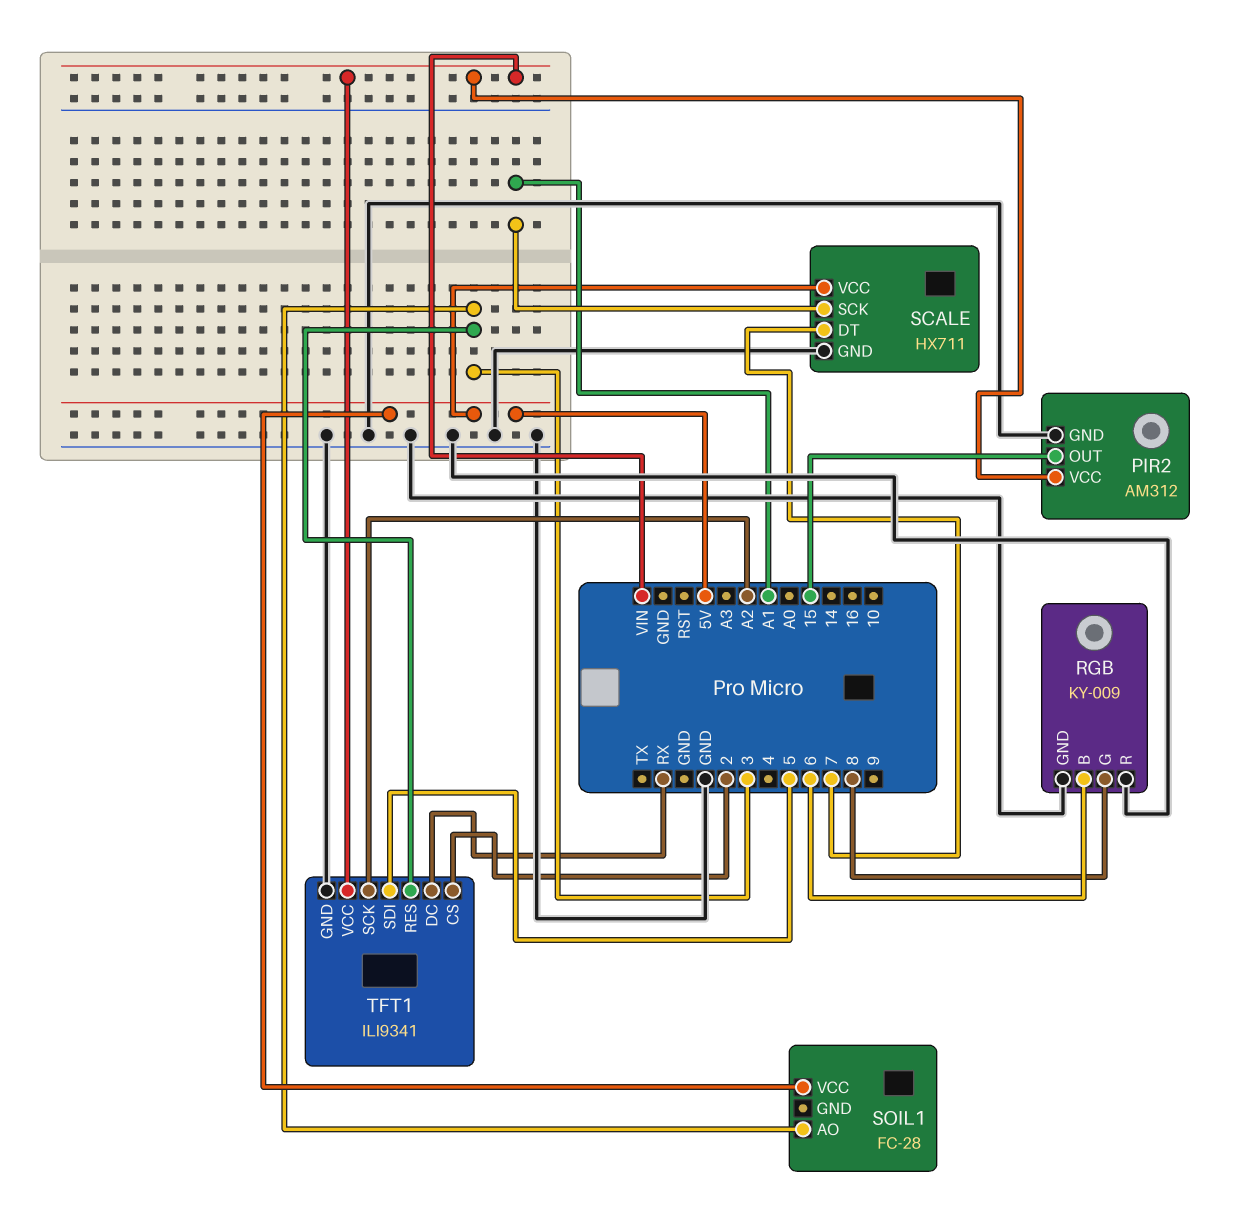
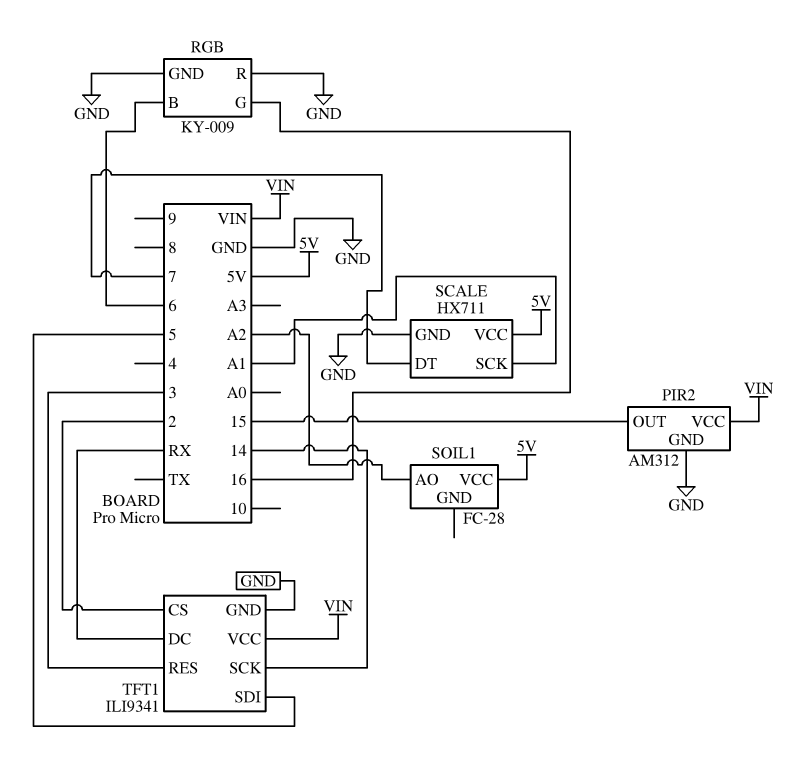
RGB pin G: 8 -> 16
SOIL1 pin AO: 3 -> A2
TFT1 pin SCK: A2 -> 14

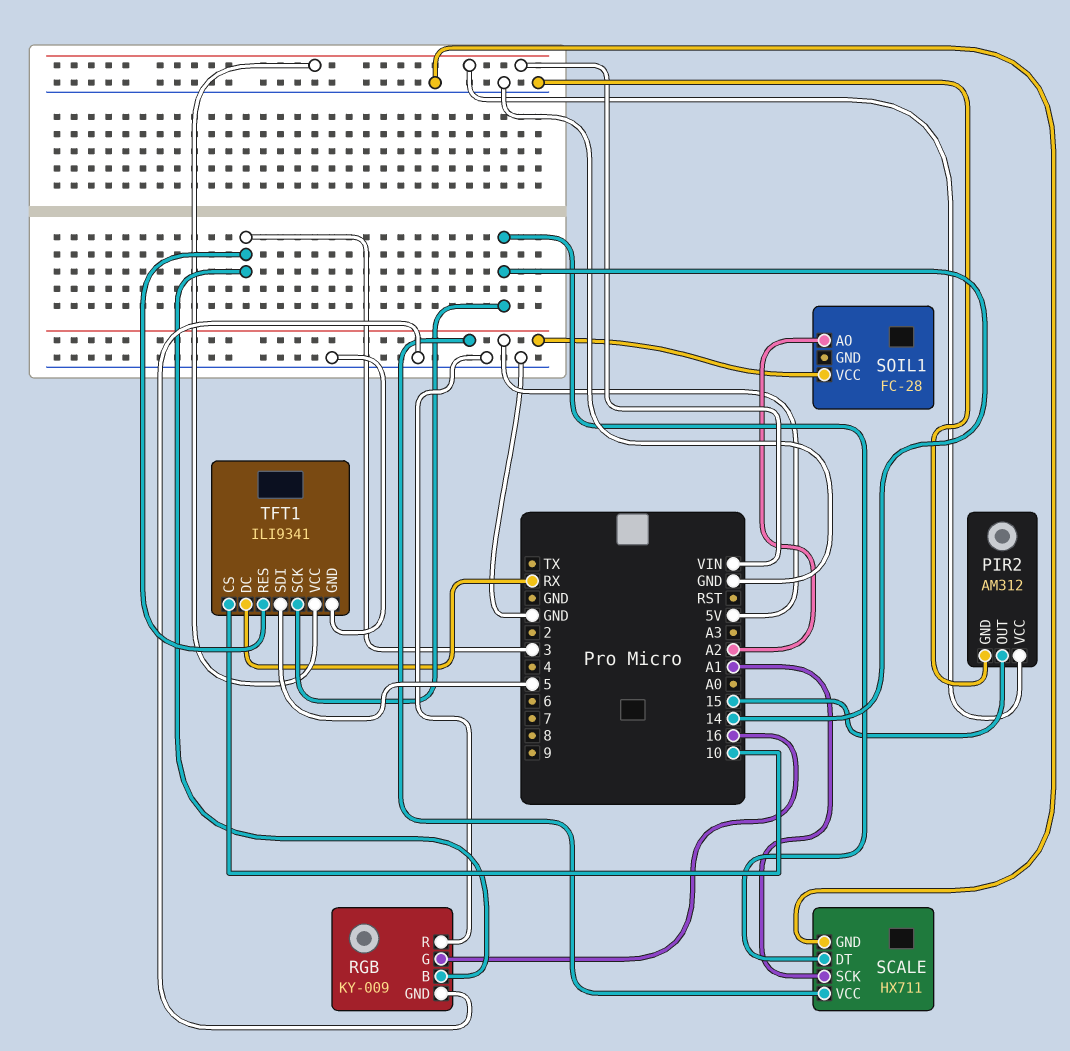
RGB pin B: 6 -> 3
SCALE pin DT: 7 -> 14
TFT1 pin CS: 2 -> 10

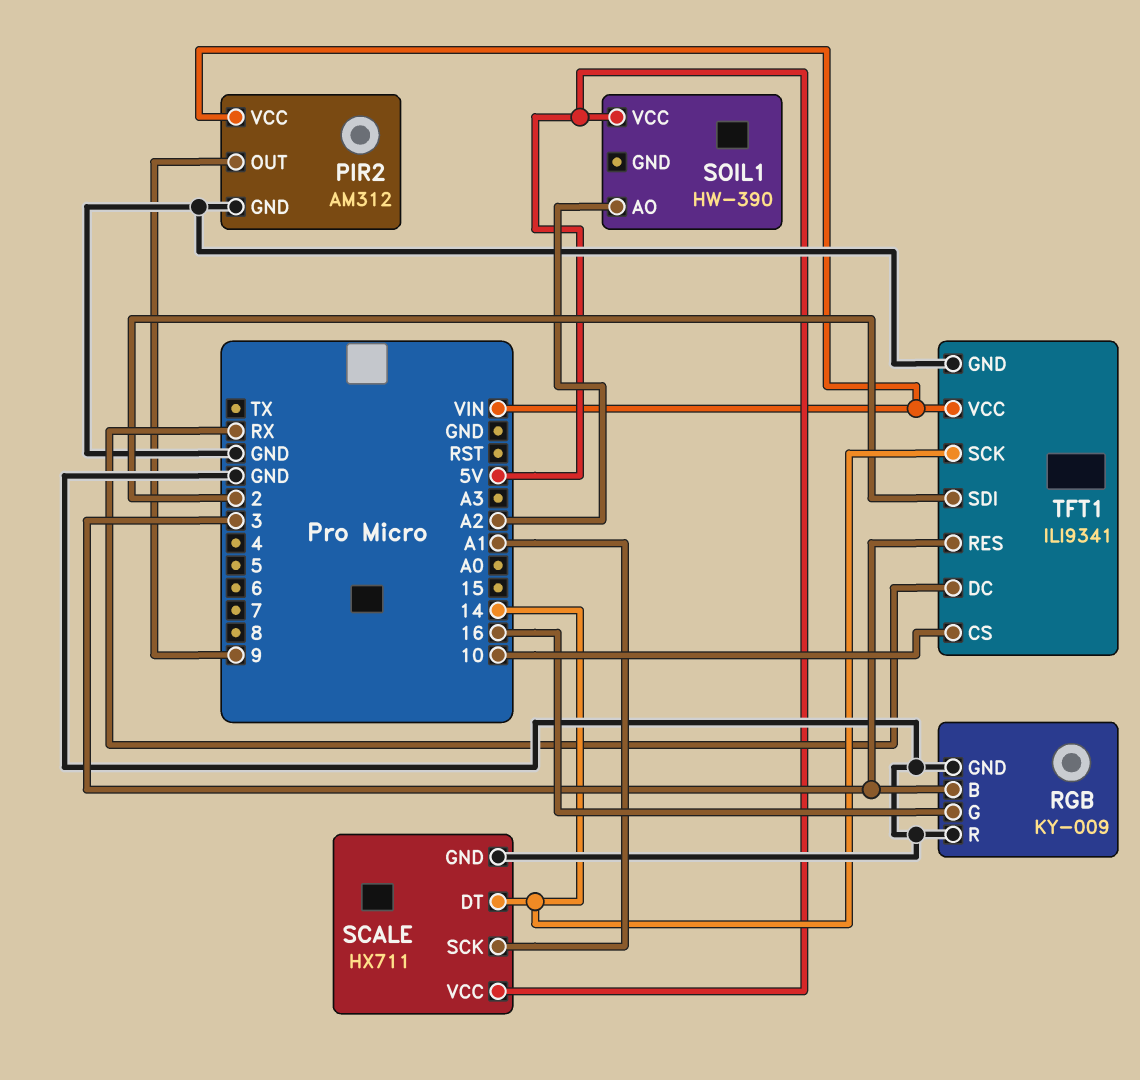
PIR2 pin OUT: 15 -> 9
SOIL1: FC-28 -> HW-390
TFT1 pin SDI: 5 -> 2

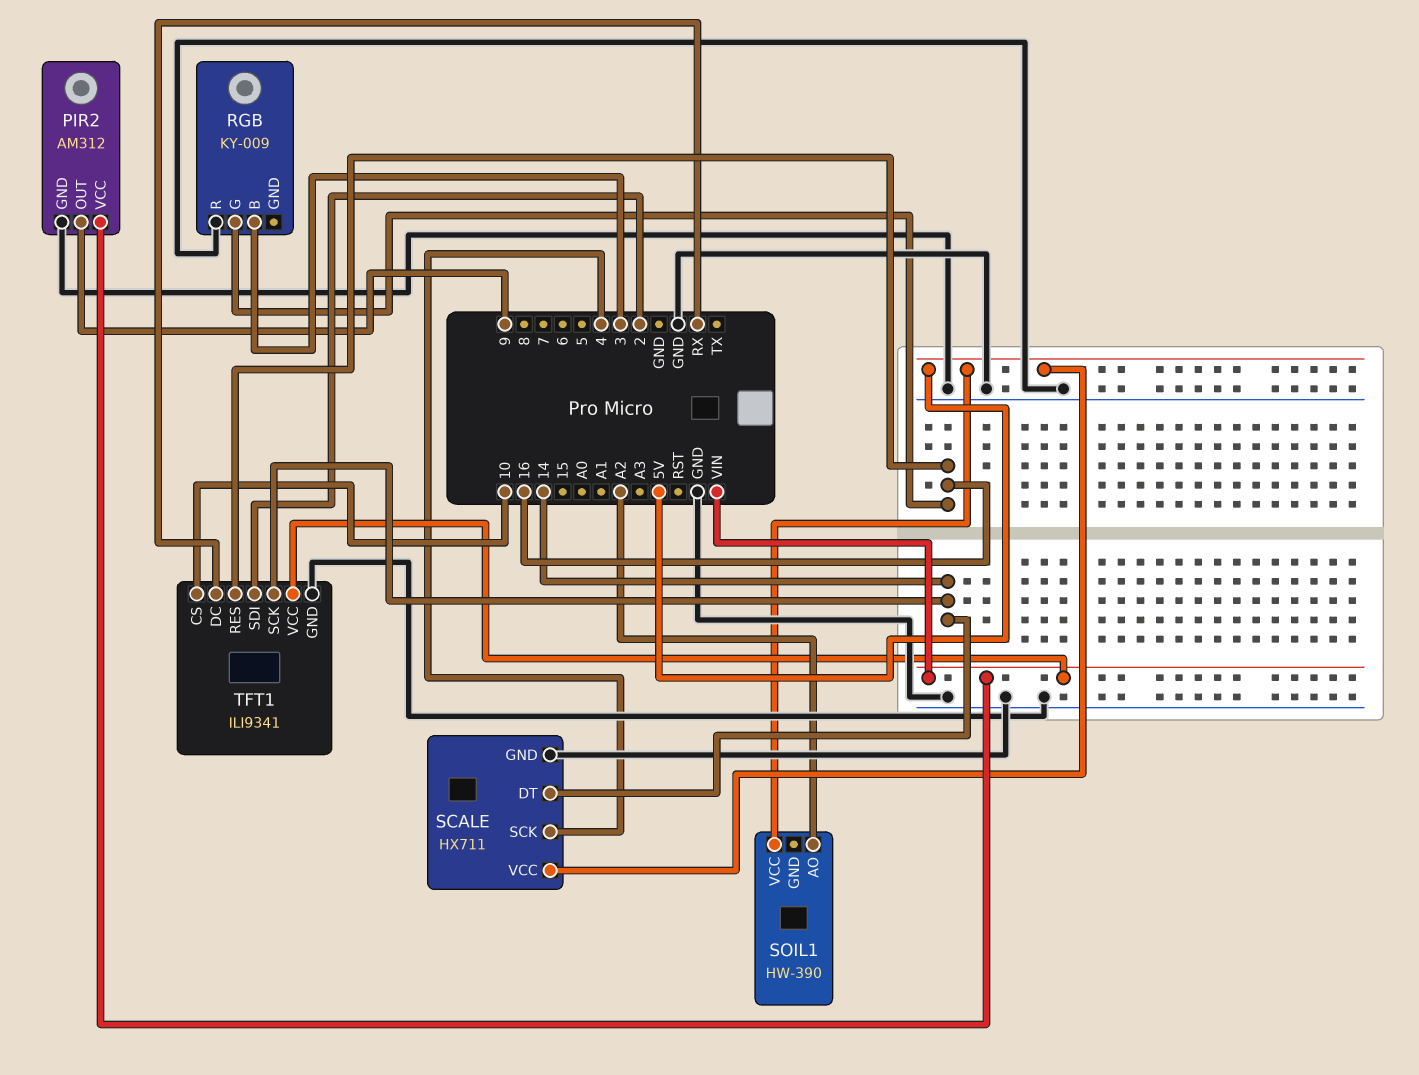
RGB pin GND: GND -> none
SCALE pin SCK: A1 -> 4
TFT1 pin RES: 3 -> 16

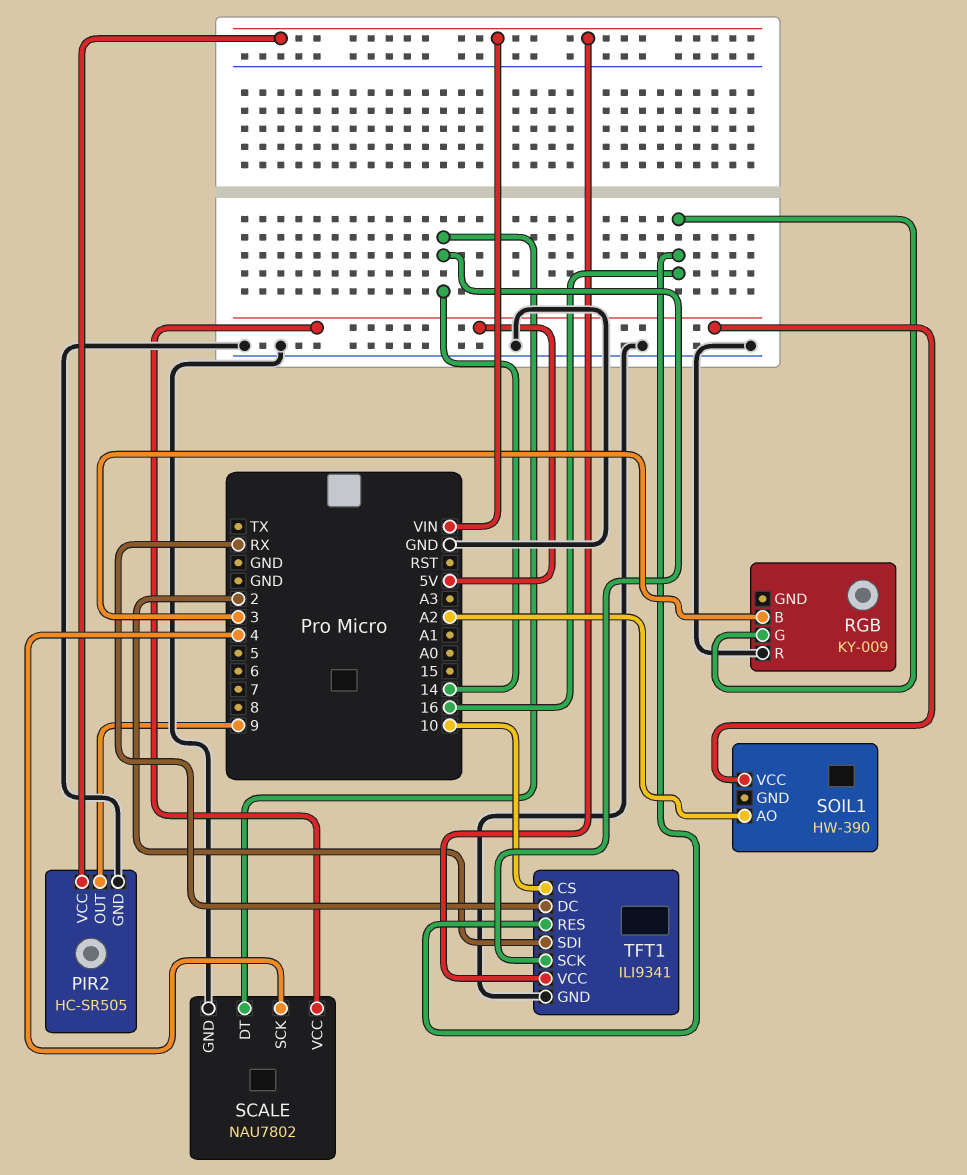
PIR2: AM312 -> HC-SR505
SCALE: HX711 -> NAU7802

